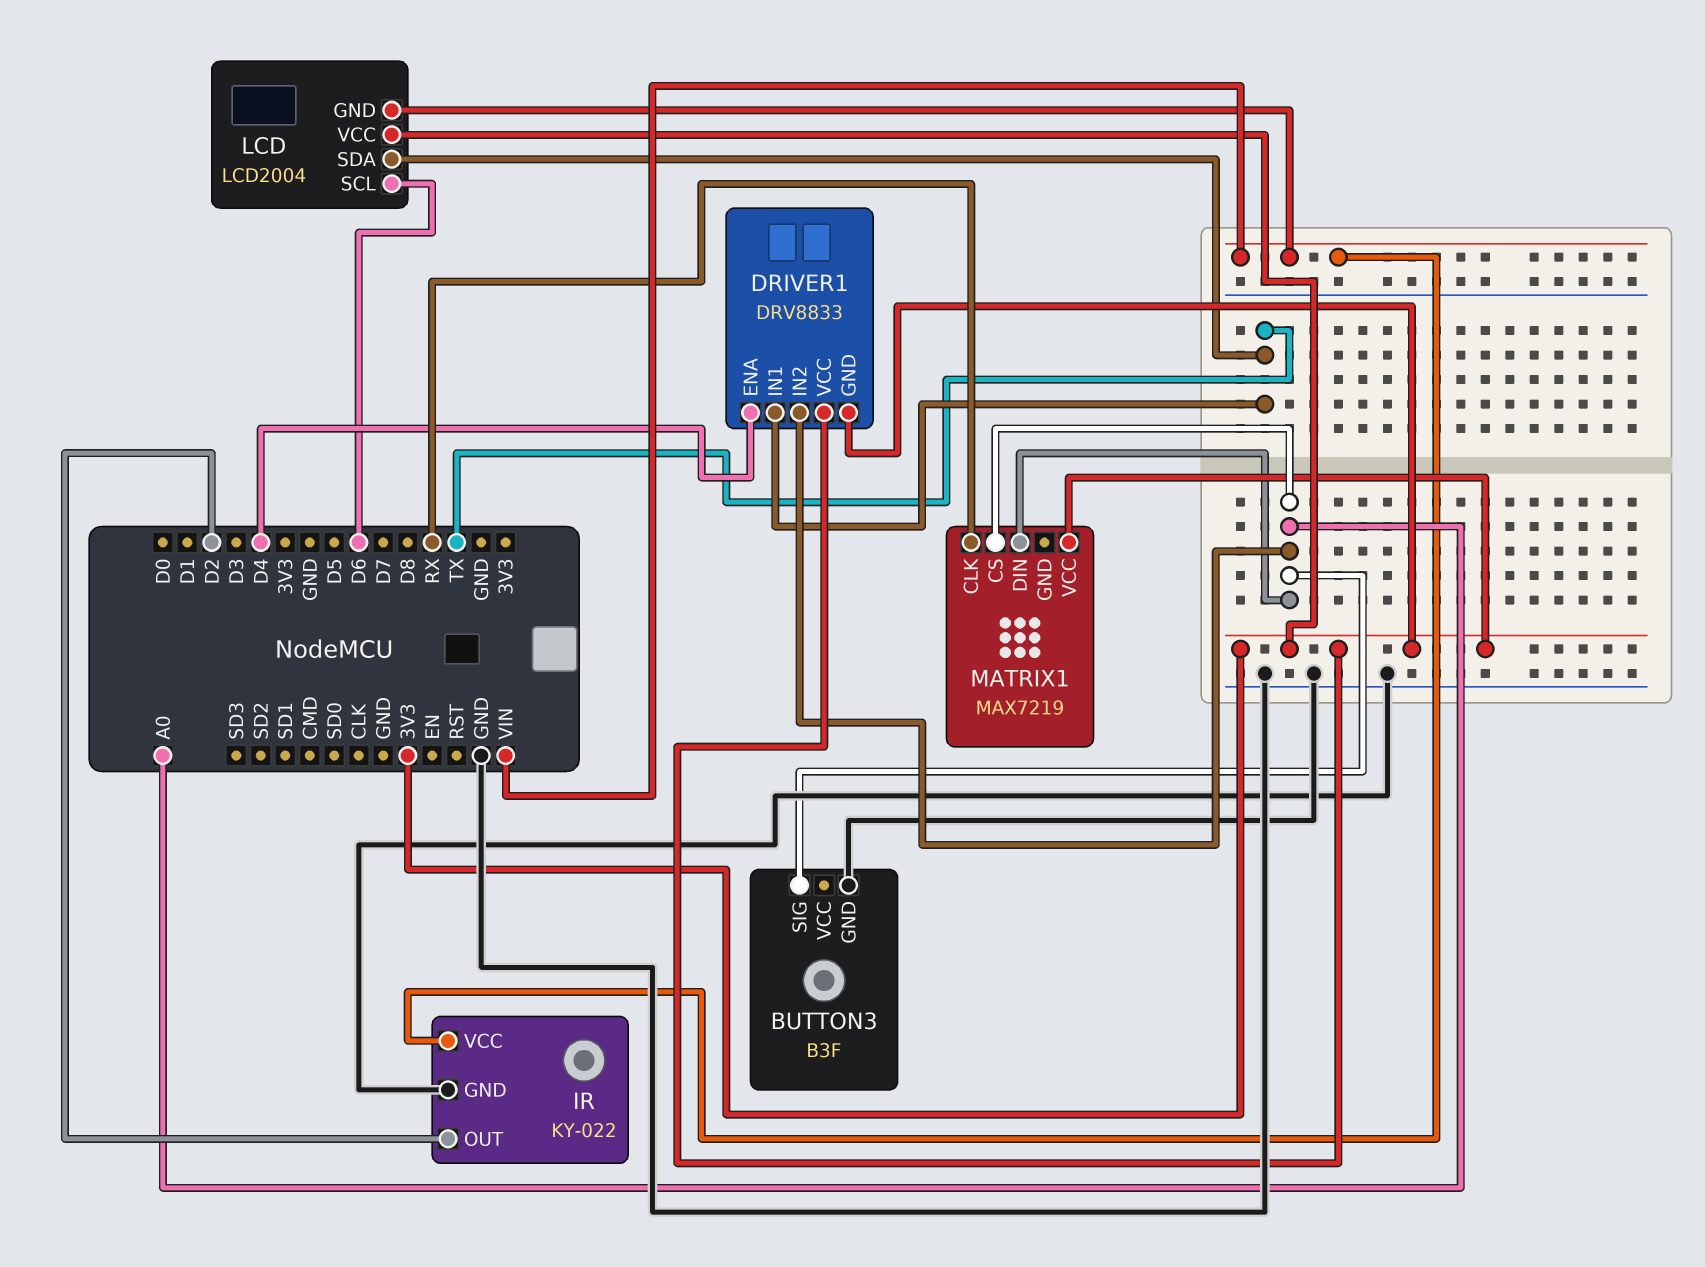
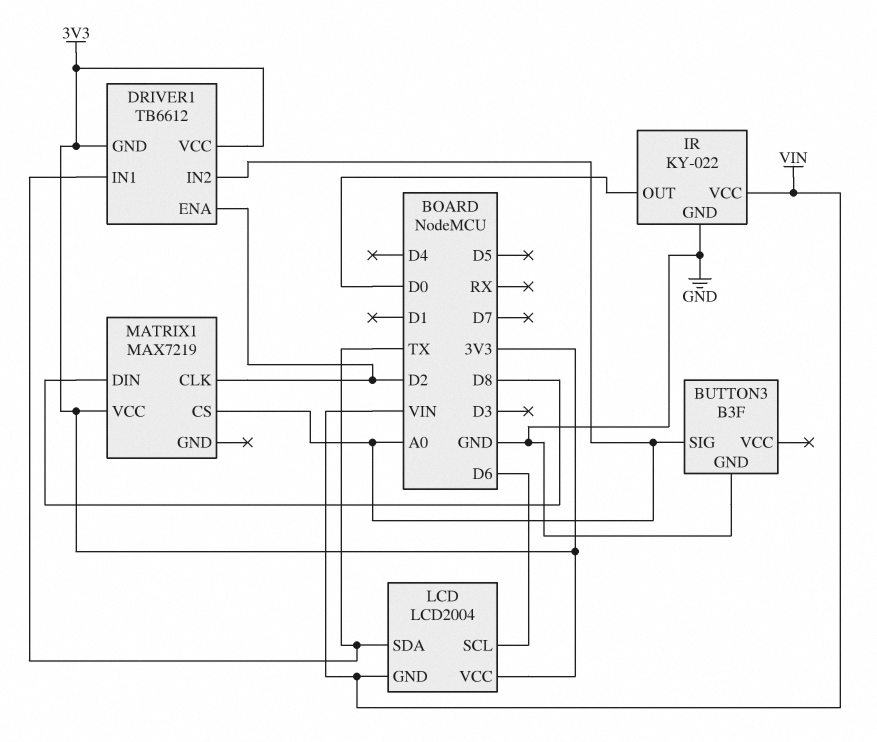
DRIVER1: DRV8833 -> TB6612
DRIVER1 pin ENA: D4 -> D2
IR pin OUT: D2 -> D0
MATRIX1 pin CLK: RX -> D2
MATRIX1 pin DIN: A0 -> D8

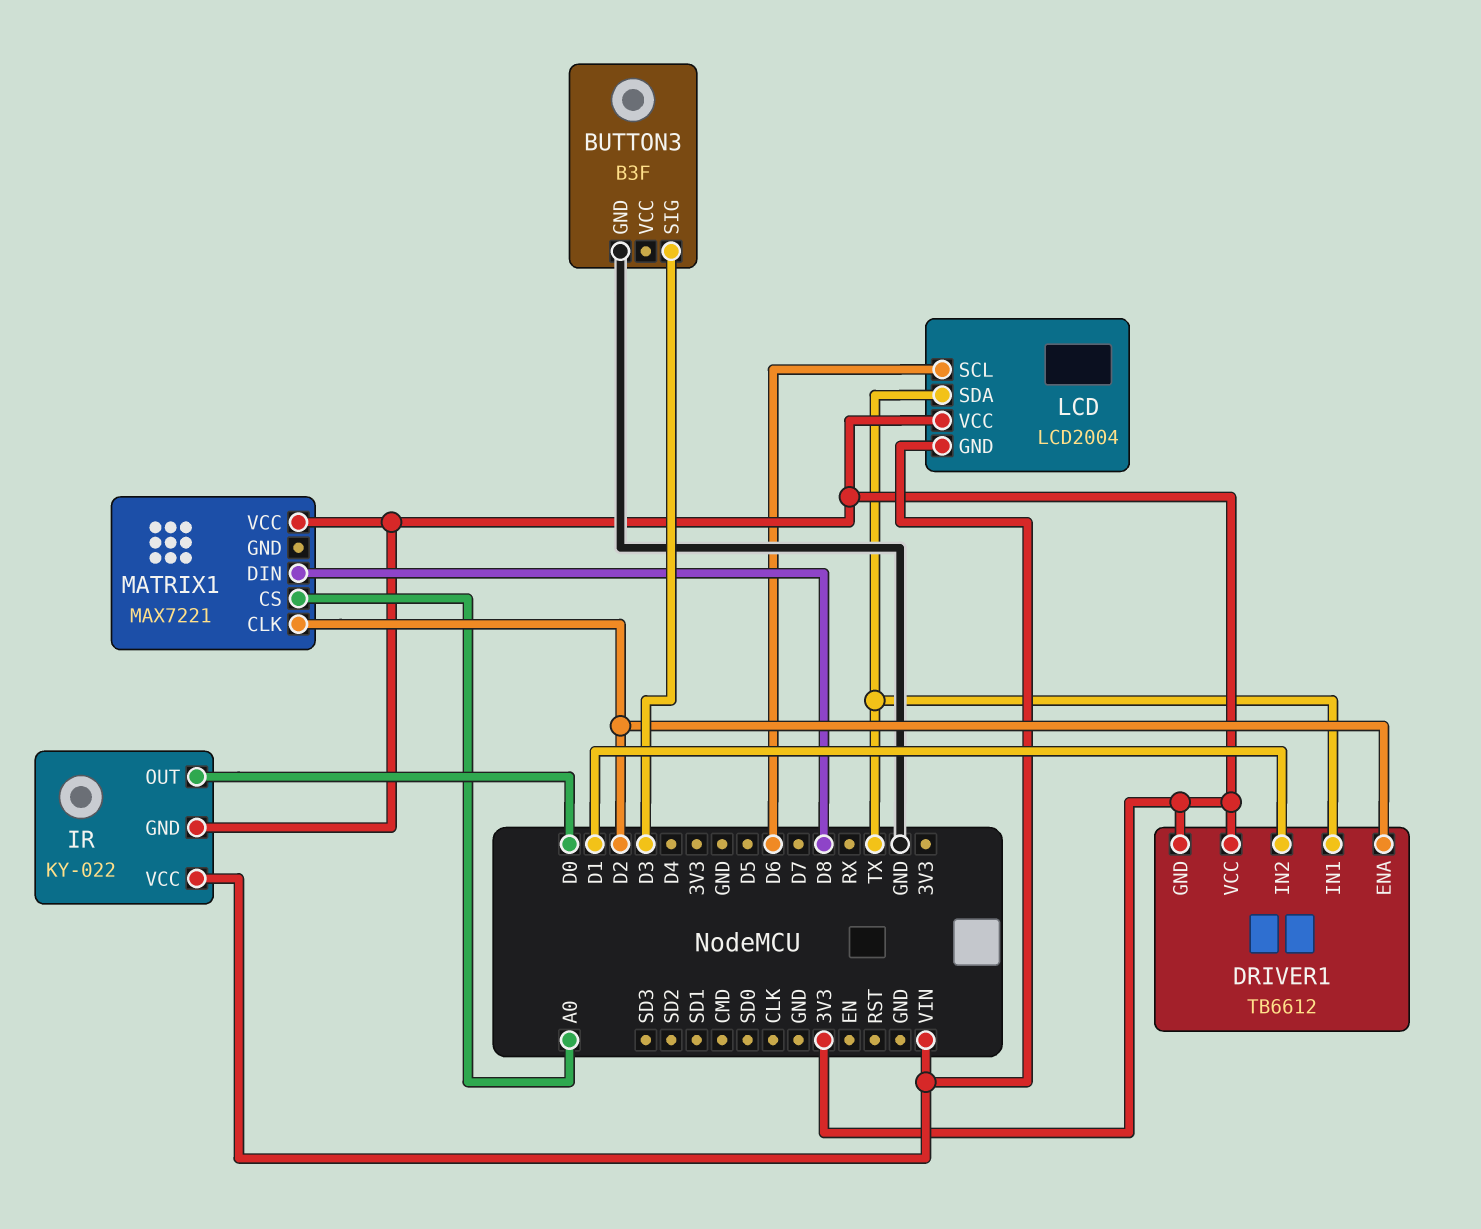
BUTTON3 pin SIG: A0 -> D3
DRIVER1 pin IN2: A0 -> D1
IR pin GND: GND -> 3V3
MATRIX1: MAX7219 -> MAX7221

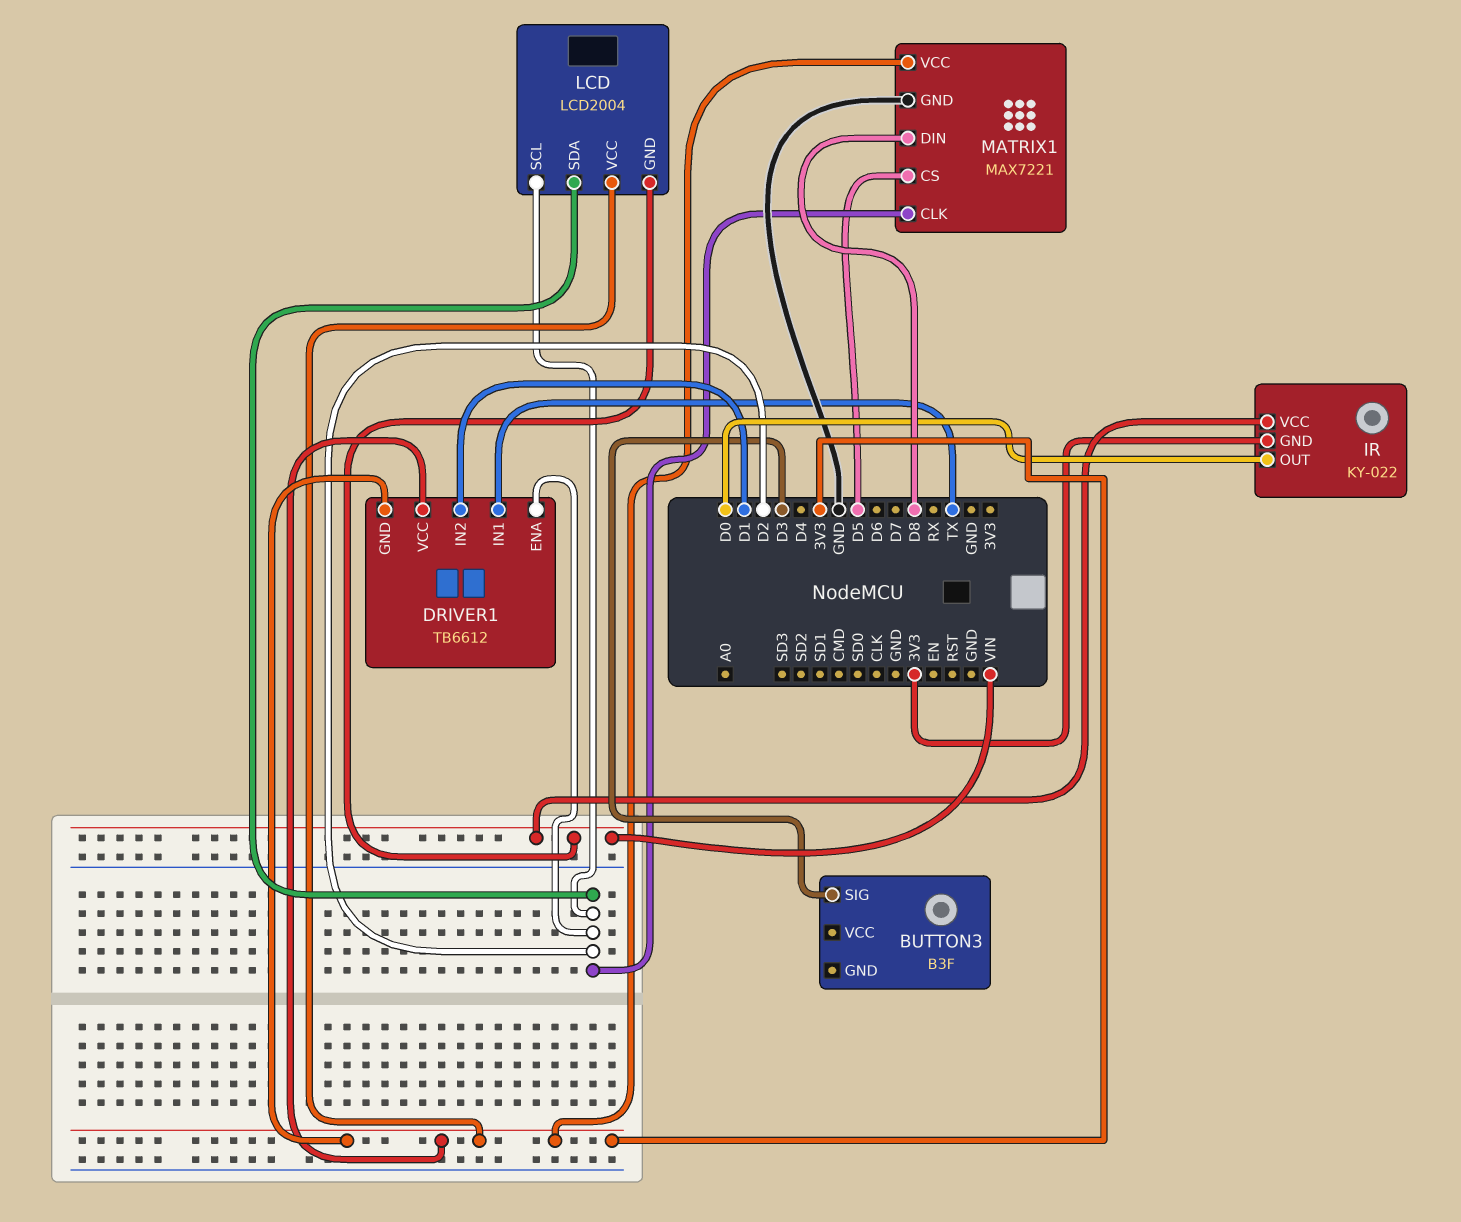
BUTTON3 pin GND: GND -> none
LCD pin SCL: D6 -> D2
LCD pin SDA: TX -> D2
MATRIX1 pin CS: A0 -> D5
MATRIX1 pin GND: none -> GND

